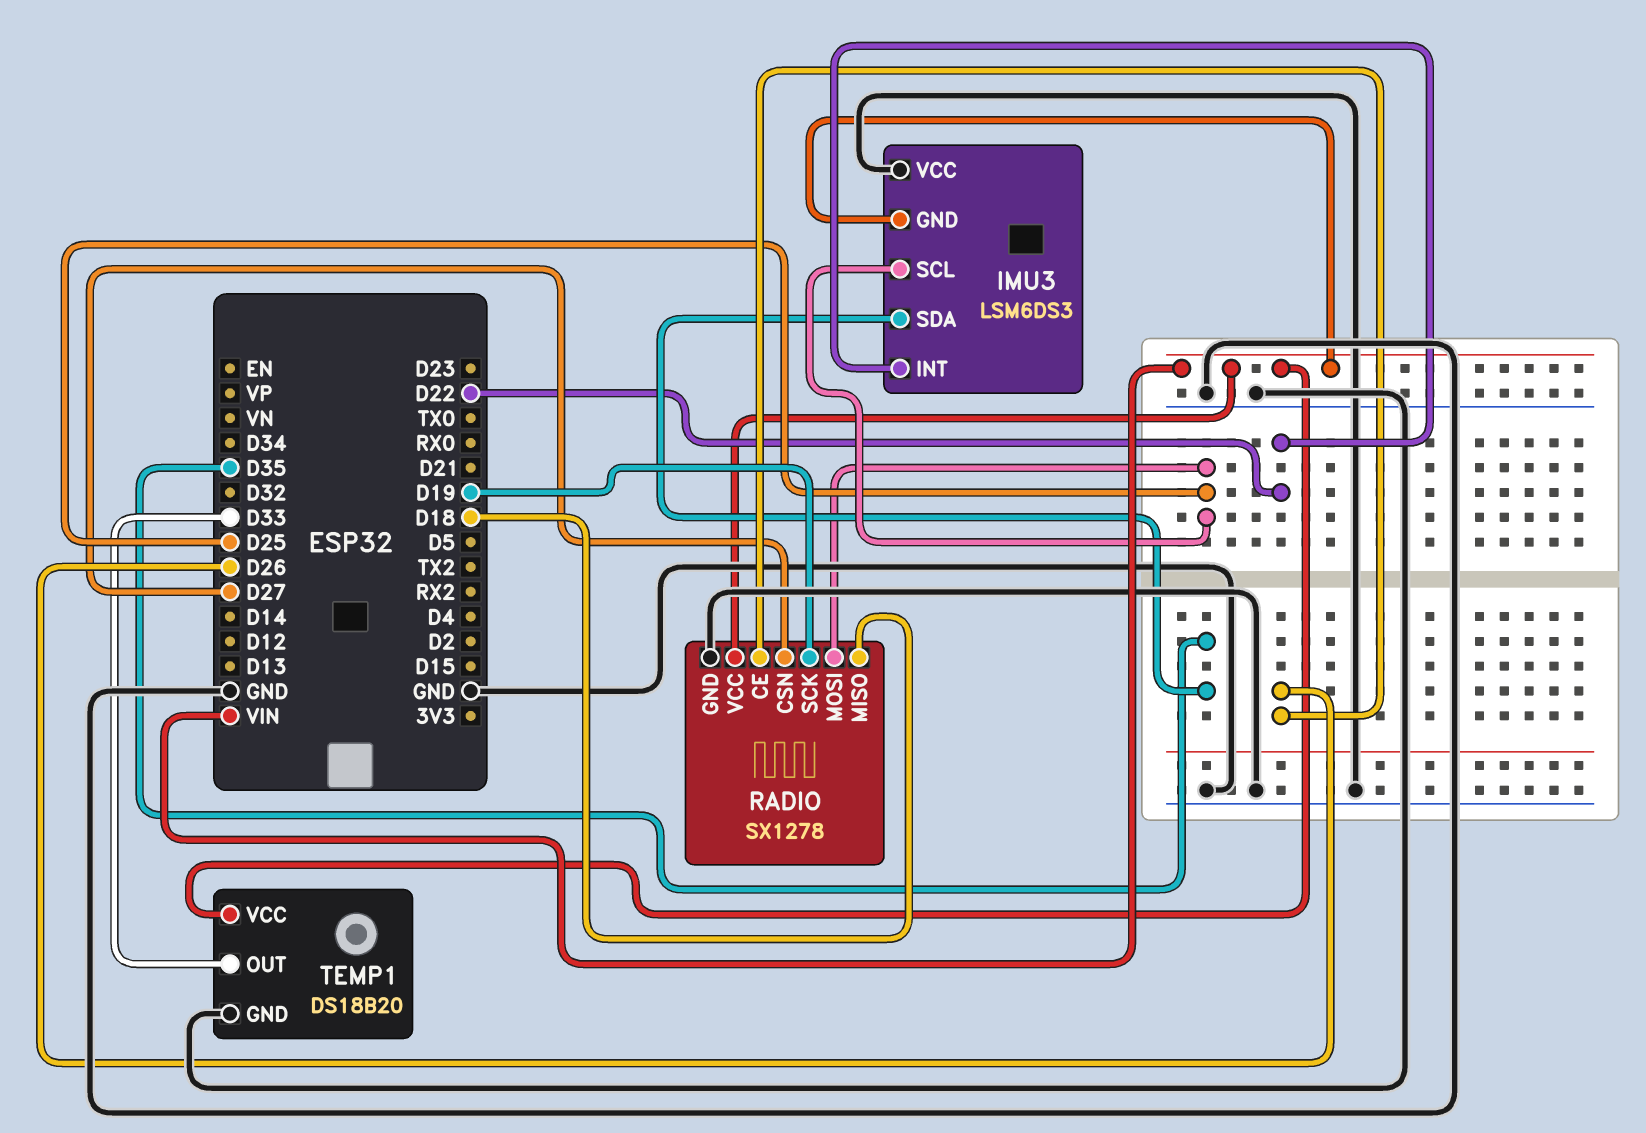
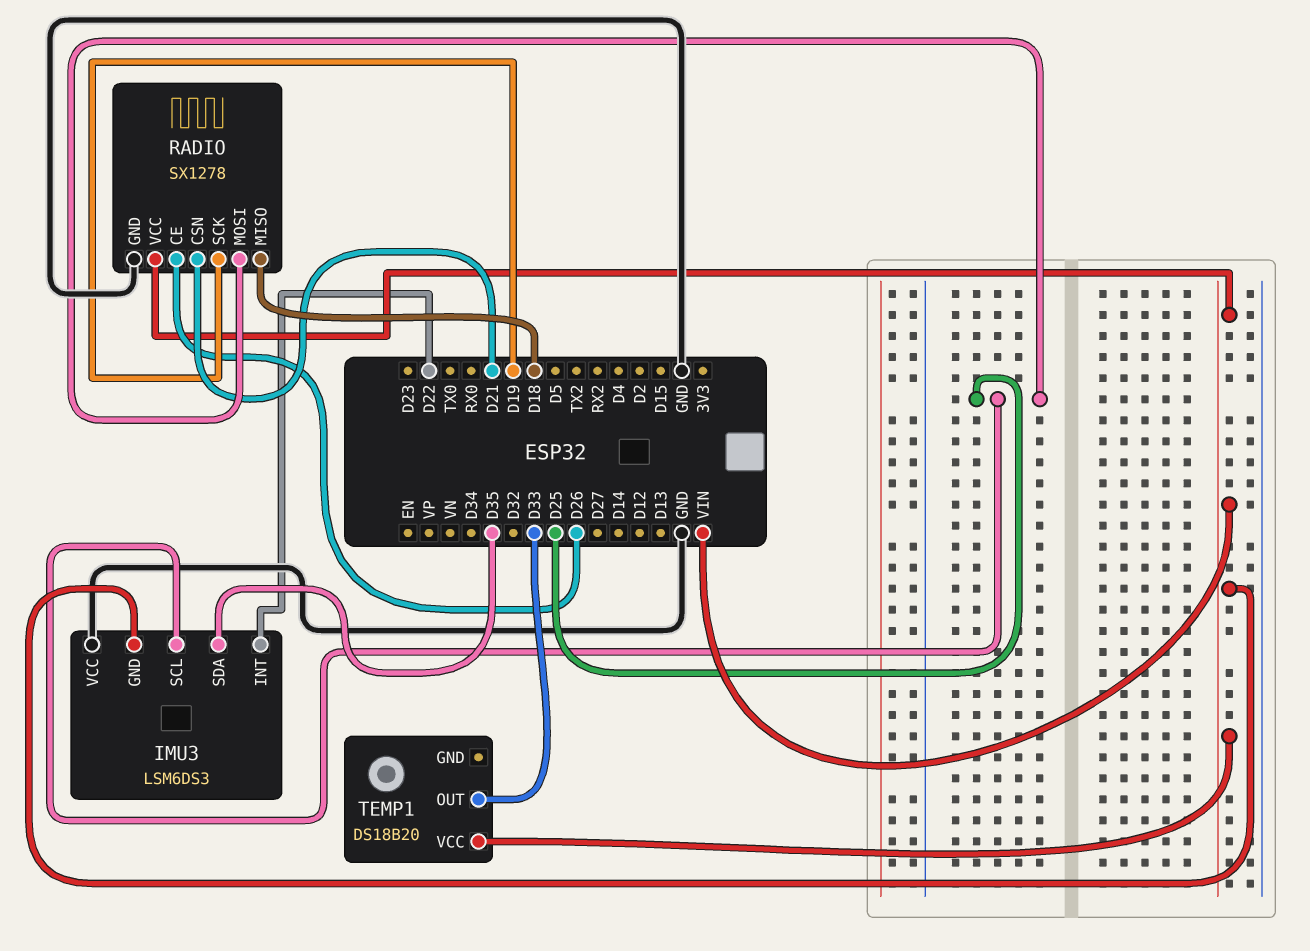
RADIO pin CSN: D27 -> D21
TEMP1 pin GND: GND -> none

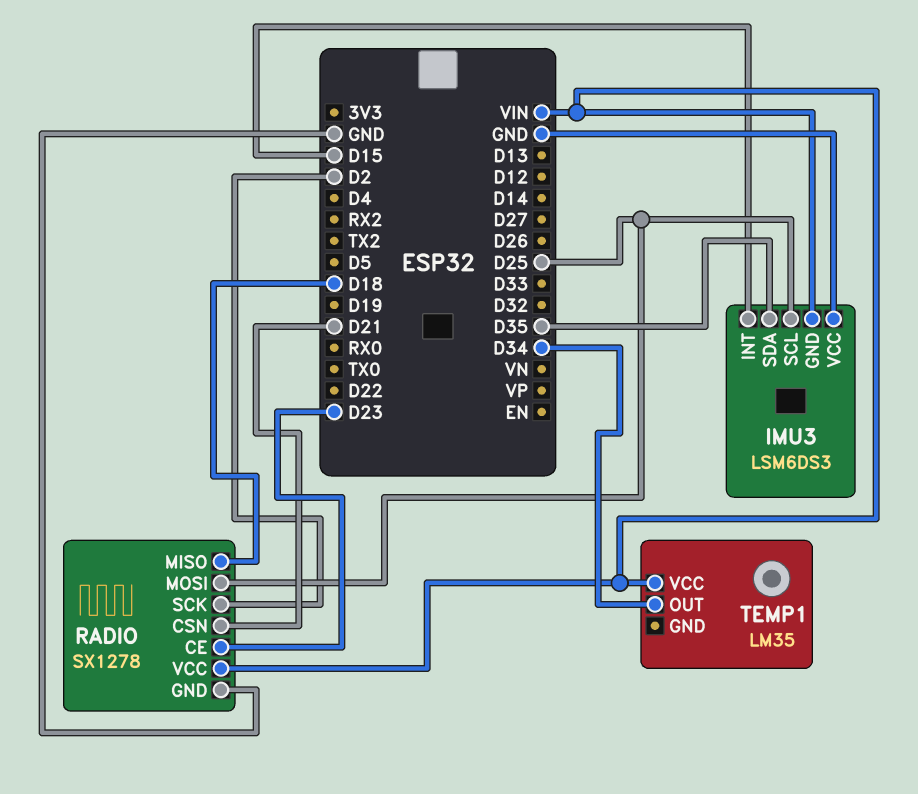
IMU3 pin INT: D22 -> D15
RADIO pin CE: D26 -> D23
RADIO pin SCK: D19 -> D2
TEMP1: DS18B20 -> LM35
TEMP1 pin OUT: D33 -> D34

